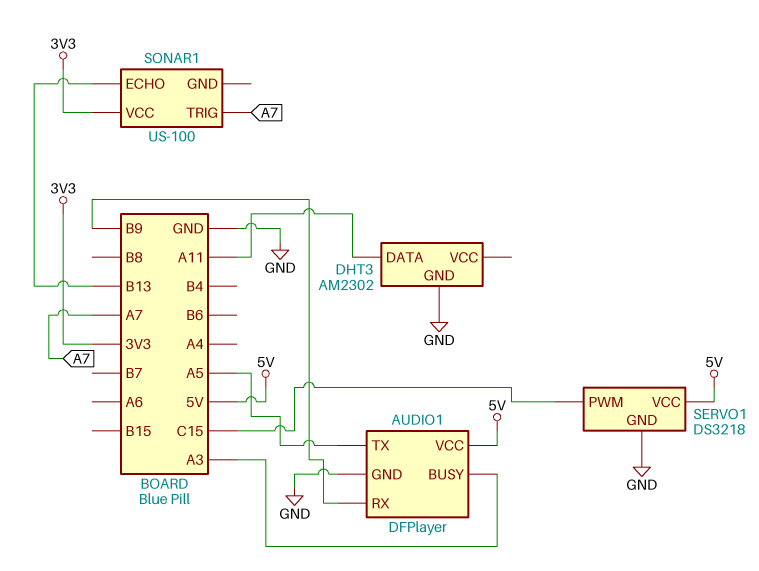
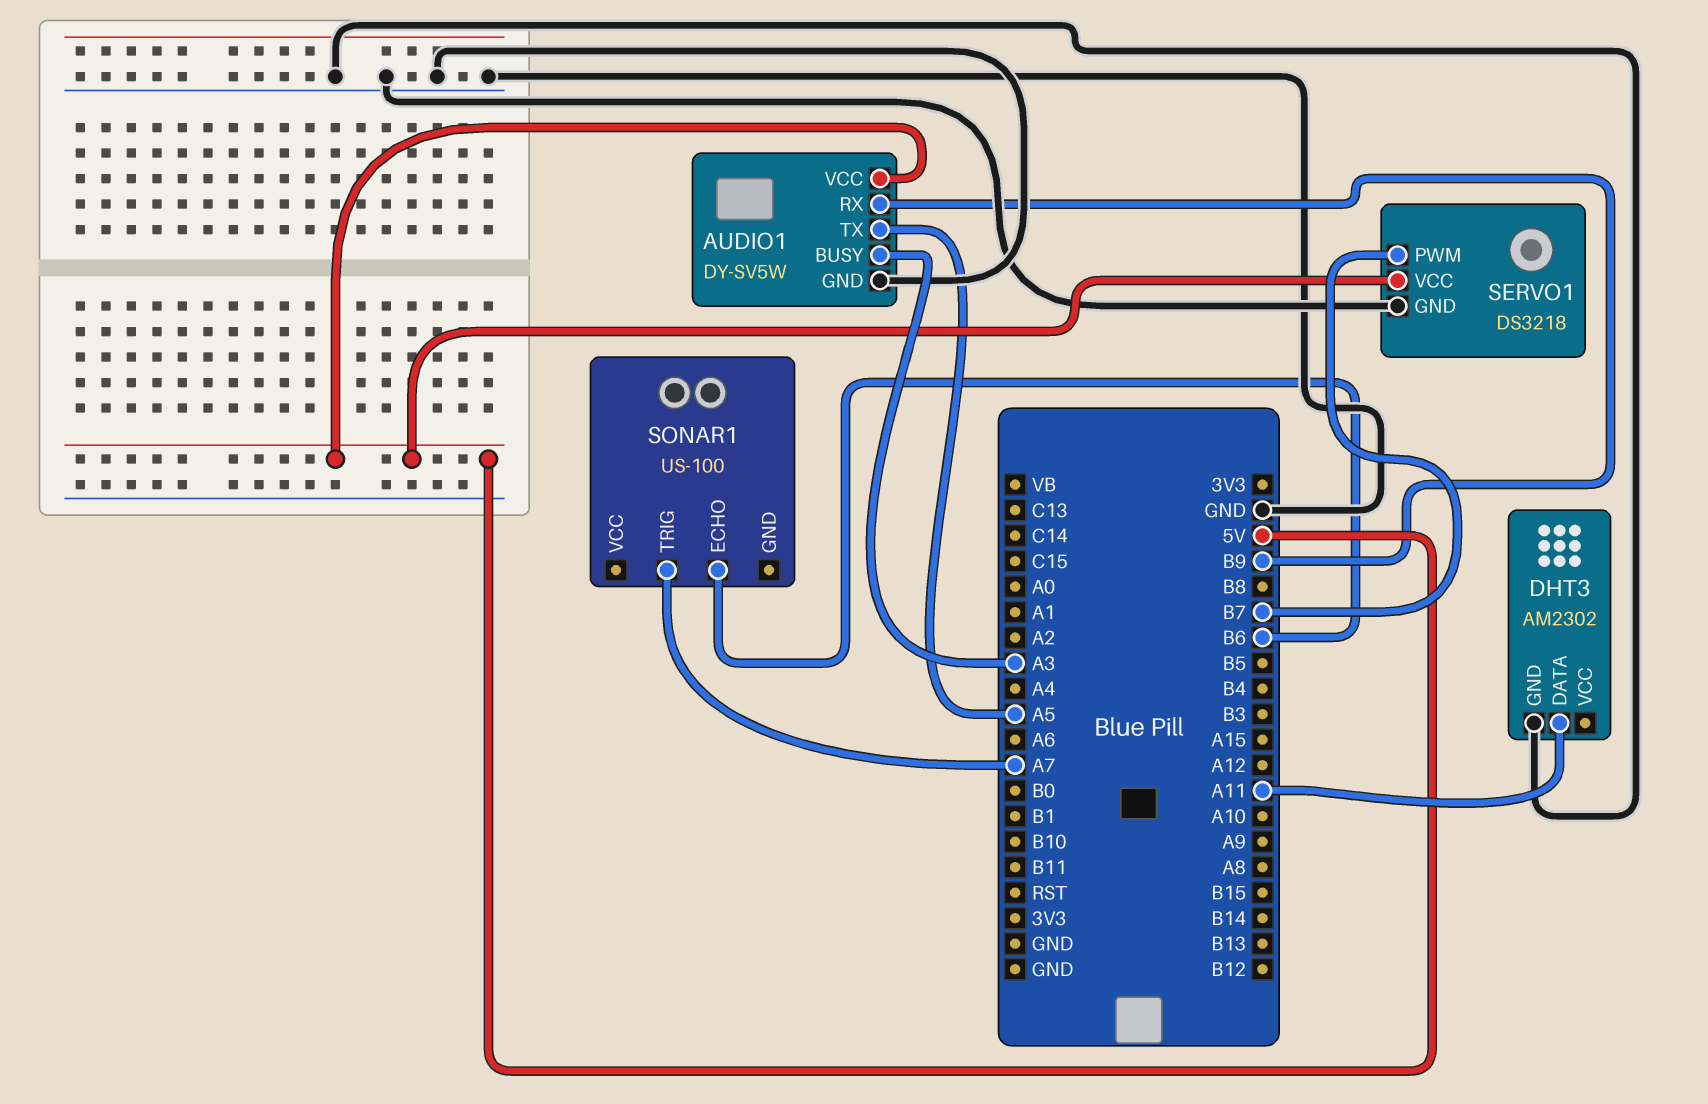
AUDIO1: DFPlayer -> DY-SV5W
SERVO1 pin PWM: C15 -> B7
SONAR1 pin ECHO: B13 -> B6
SONAR1 pin VCC: 3V3 -> none

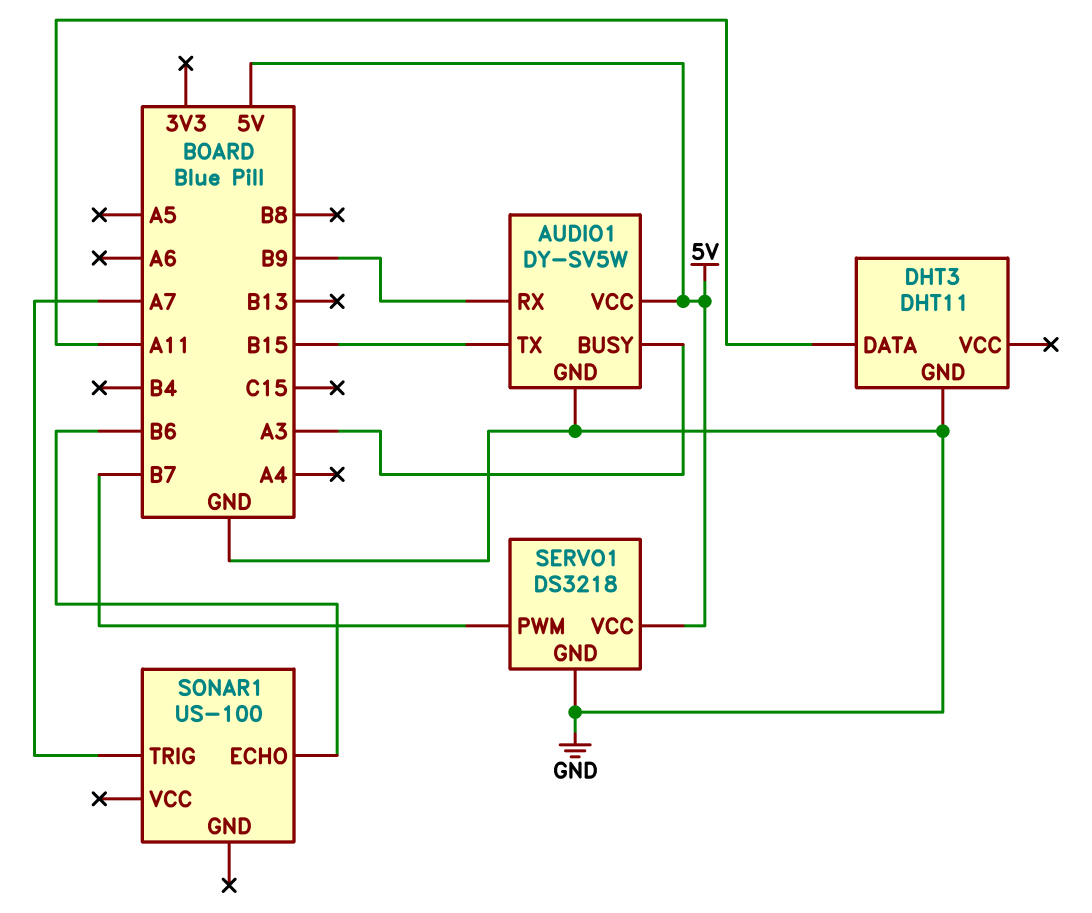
AUDIO1 pin TX: A5 -> B15
DHT3: AM2302 -> DHT11

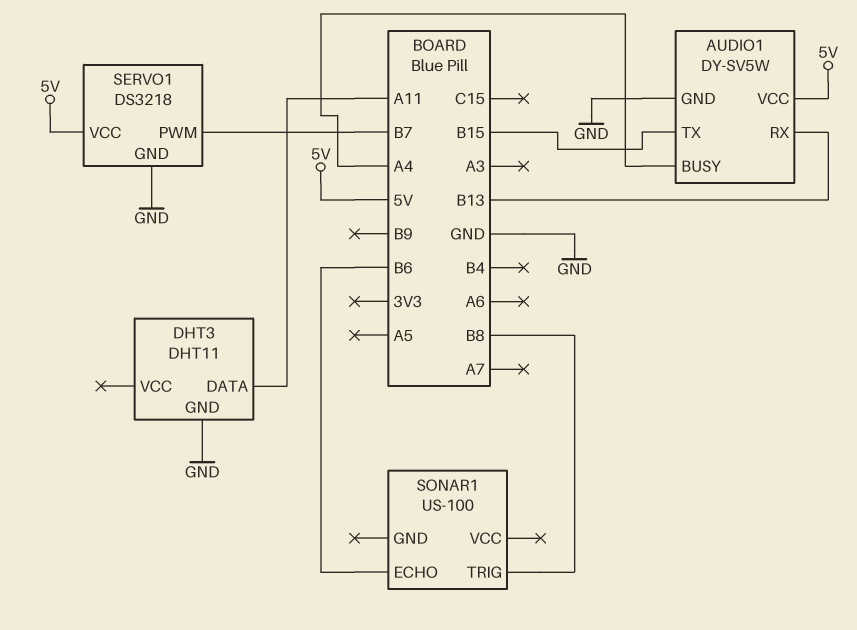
AUDIO1 pin BUSY: A3 -> A4
AUDIO1 pin RX: B9 -> B13
SONAR1 pin TRIG: A7 -> B8

